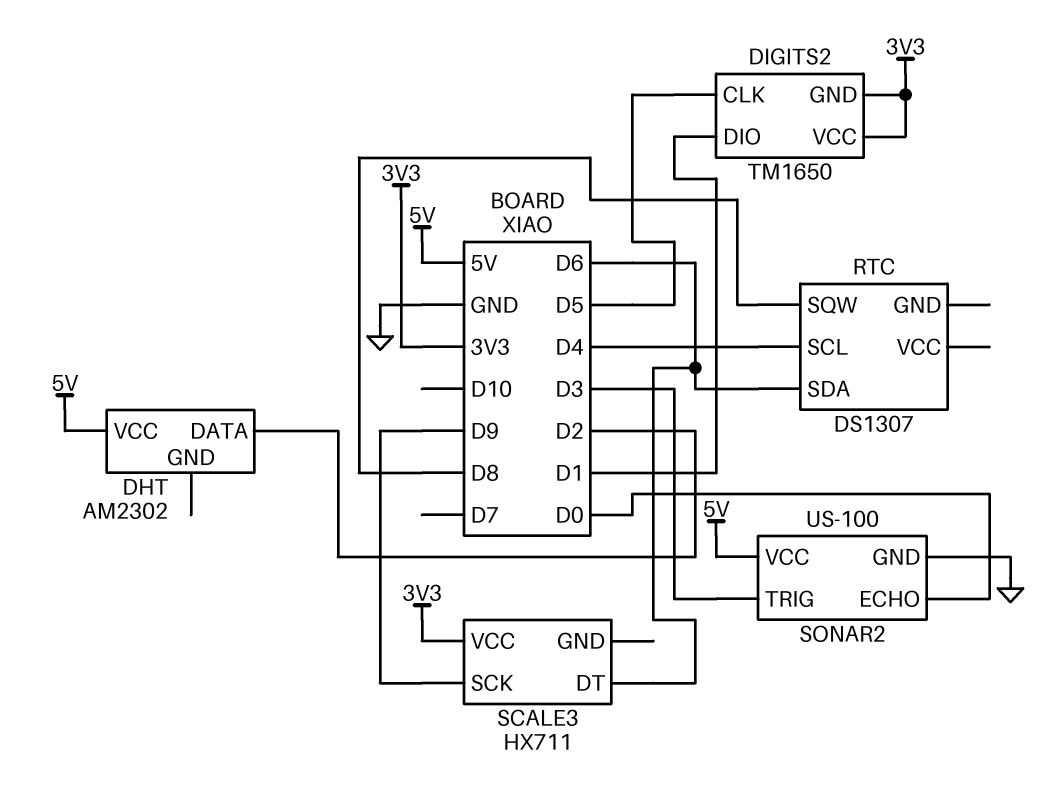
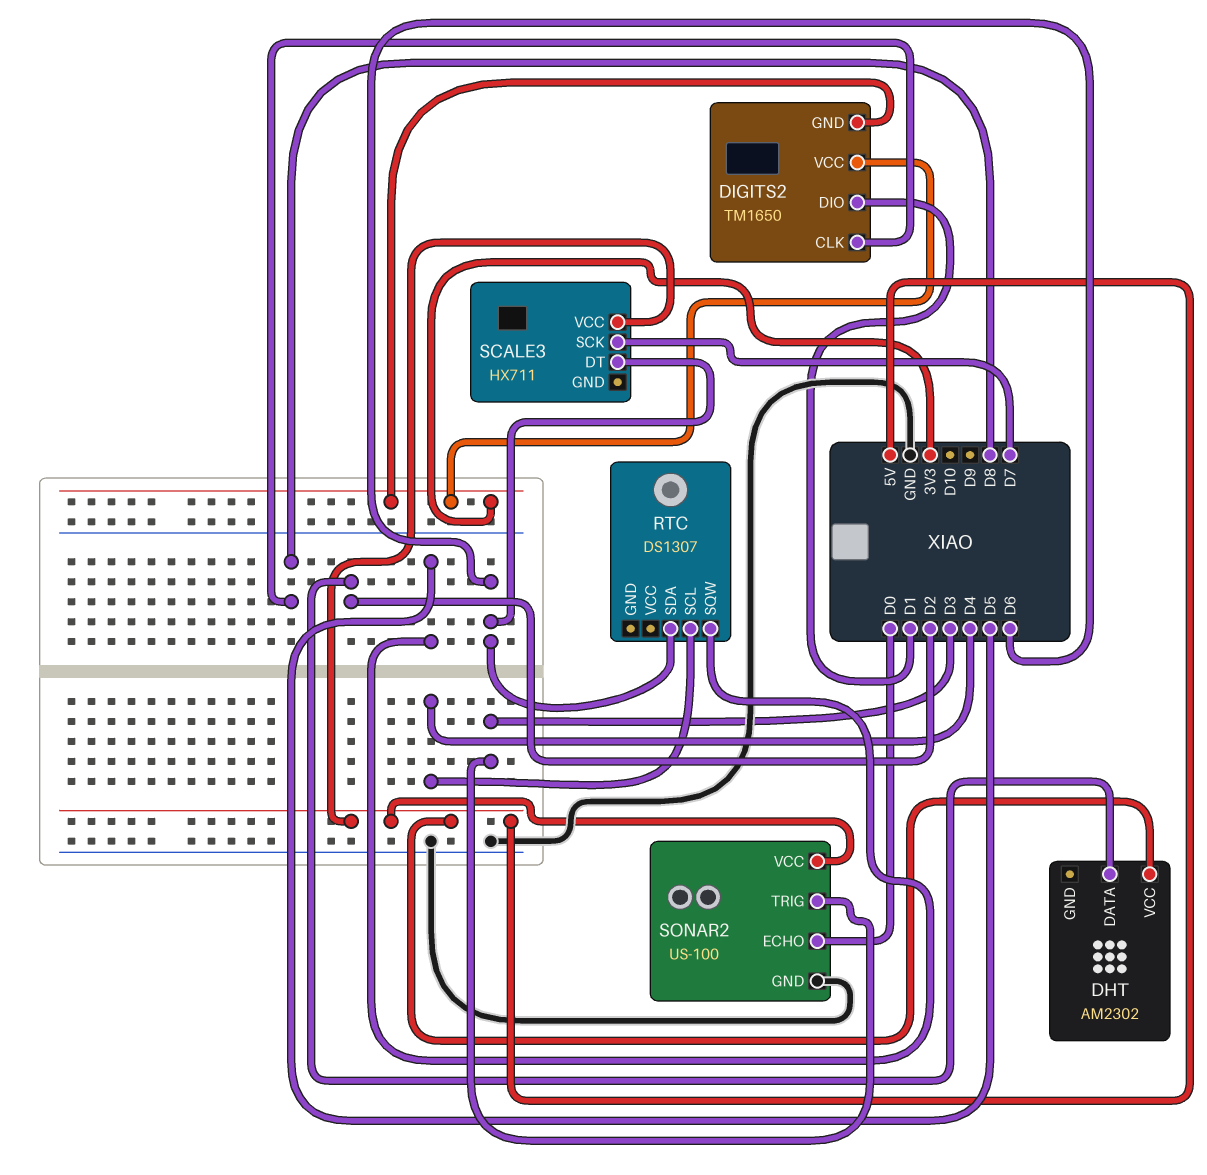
DIGITS2 pin CLK: D5 -> D8
RTC pin SQW: D8 -> D5
SCALE3 pin SCK: D9 -> D7
SCALE3 pin VCC: 3V3 -> 5V

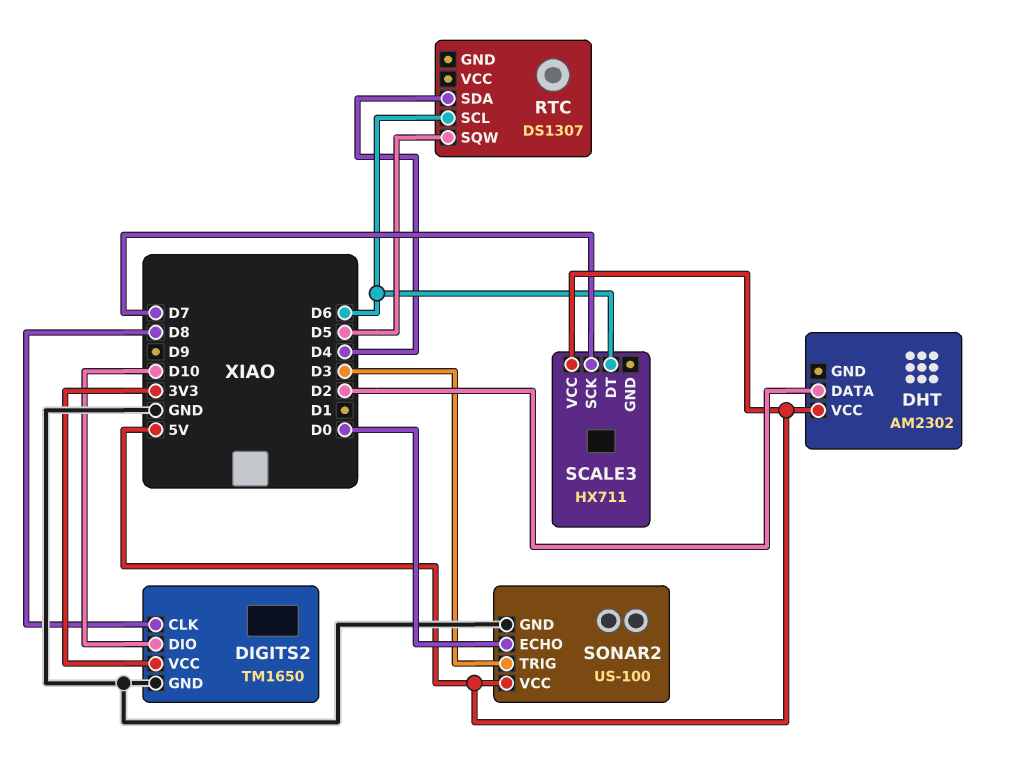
DIGITS2 pin DIO: D1 -> D10
DIGITS2 pin GND: 3V3 -> GND
RTC pin SCL: D4 -> D6
RTC pin SDA: D6 -> D4

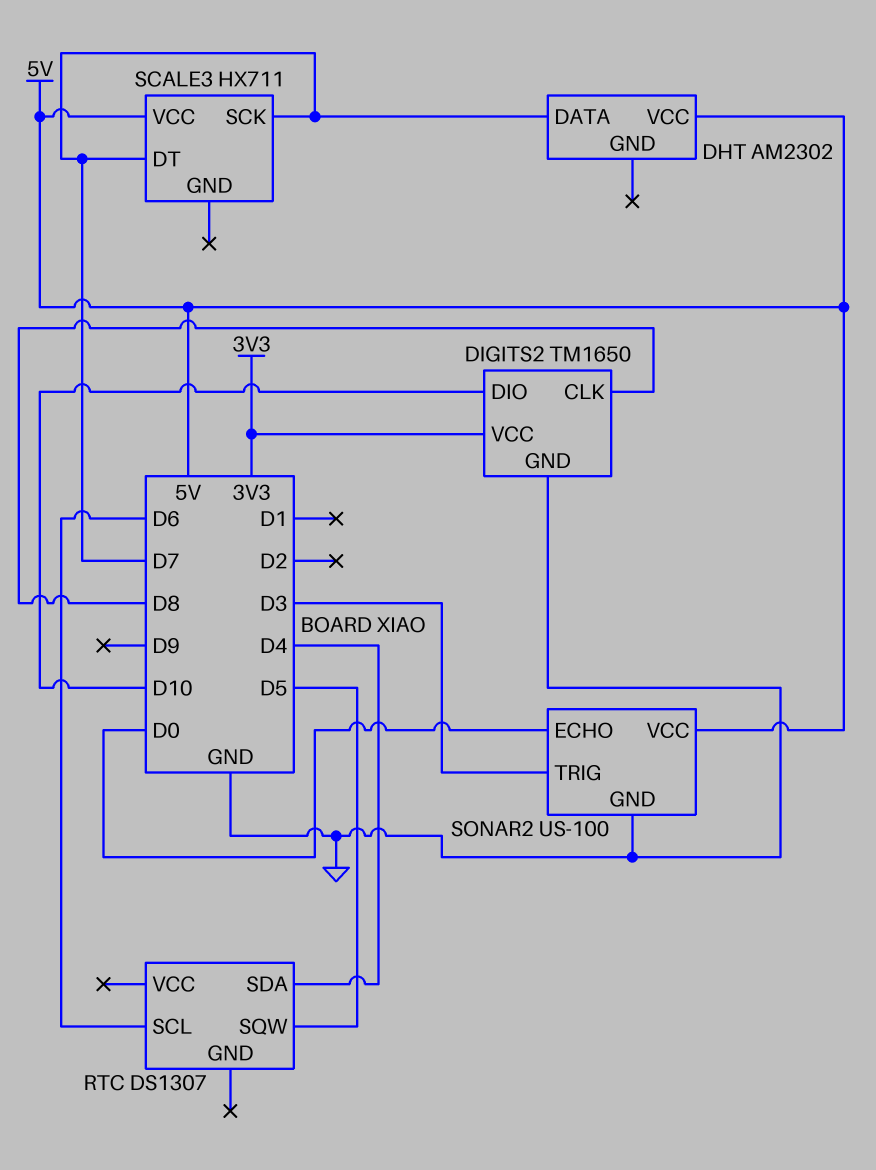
DHT pin DATA: D2 -> D7
SCALE3 pin DT: D6 -> D7

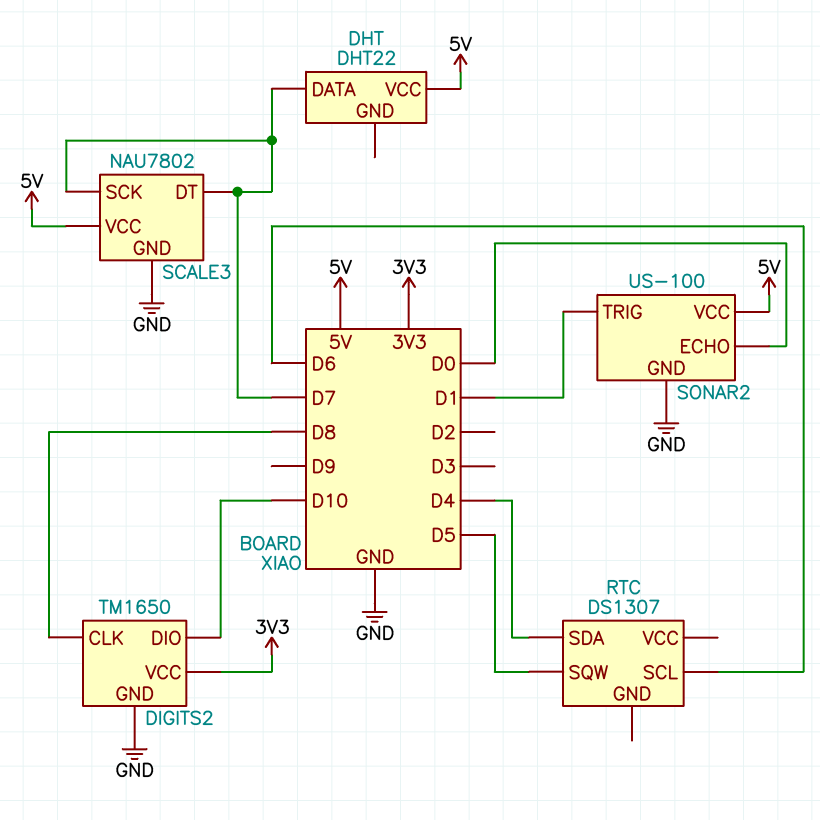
DHT: AM2302 -> DHT22
SCALE3: HX711 -> NAU7802
SCALE3 pin GND: none -> GND
SONAR2 pin TRIG: D3 -> D1

